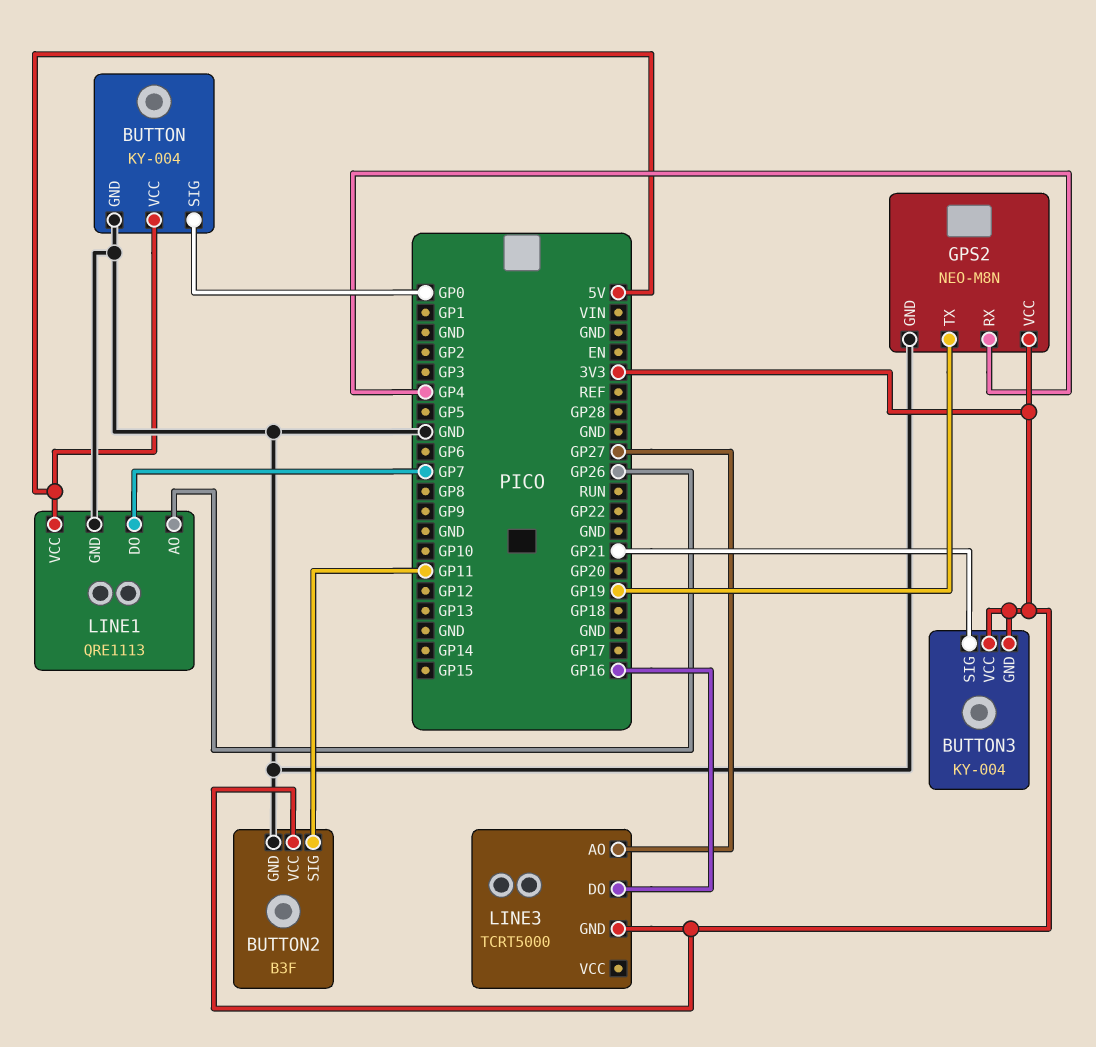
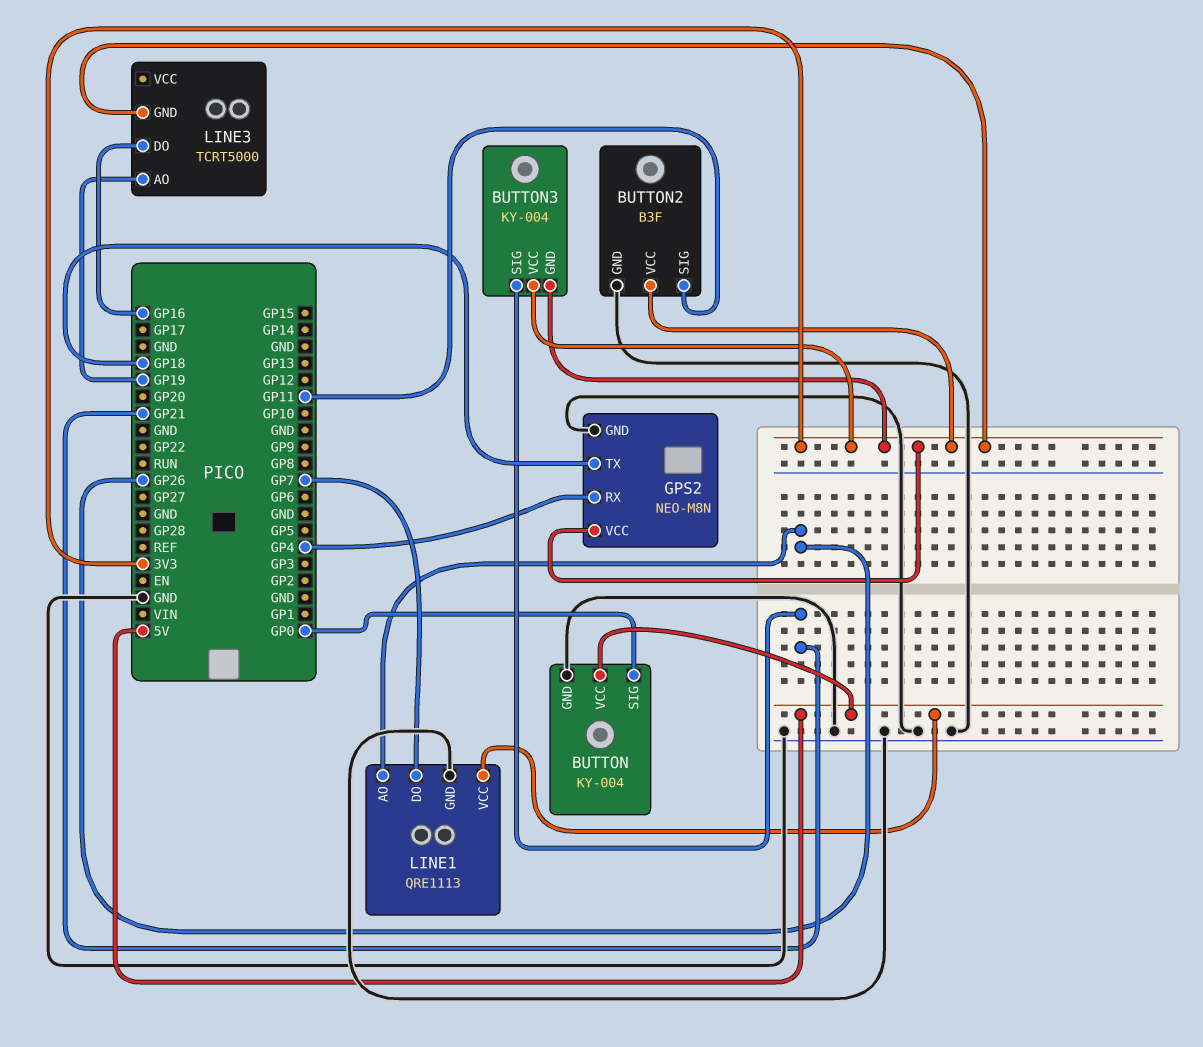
GPS2 pin TX: GP19 -> GP18
LINE3 pin AO: GP27 -> GP19

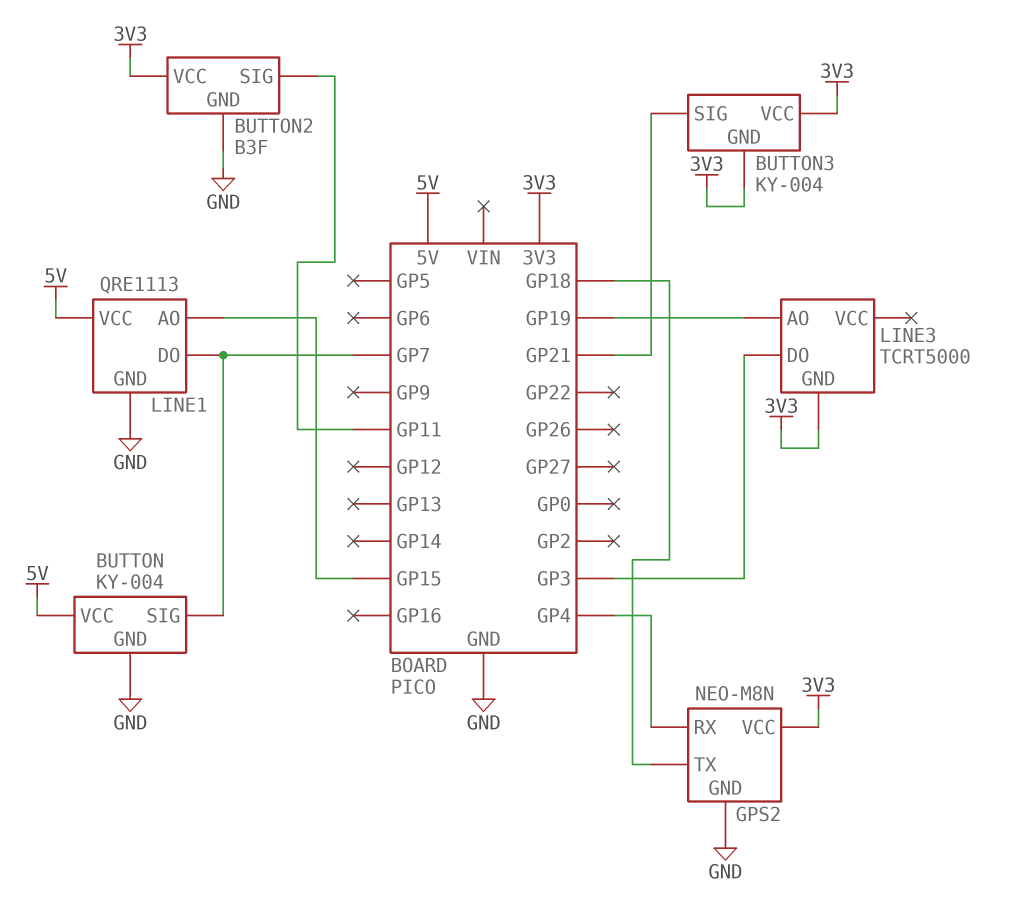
BUTTON pin SIG: GP0 -> GP7
LINE1 pin AO: GP26 -> GP15
LINE3 pin DO: GP16 -> GP3

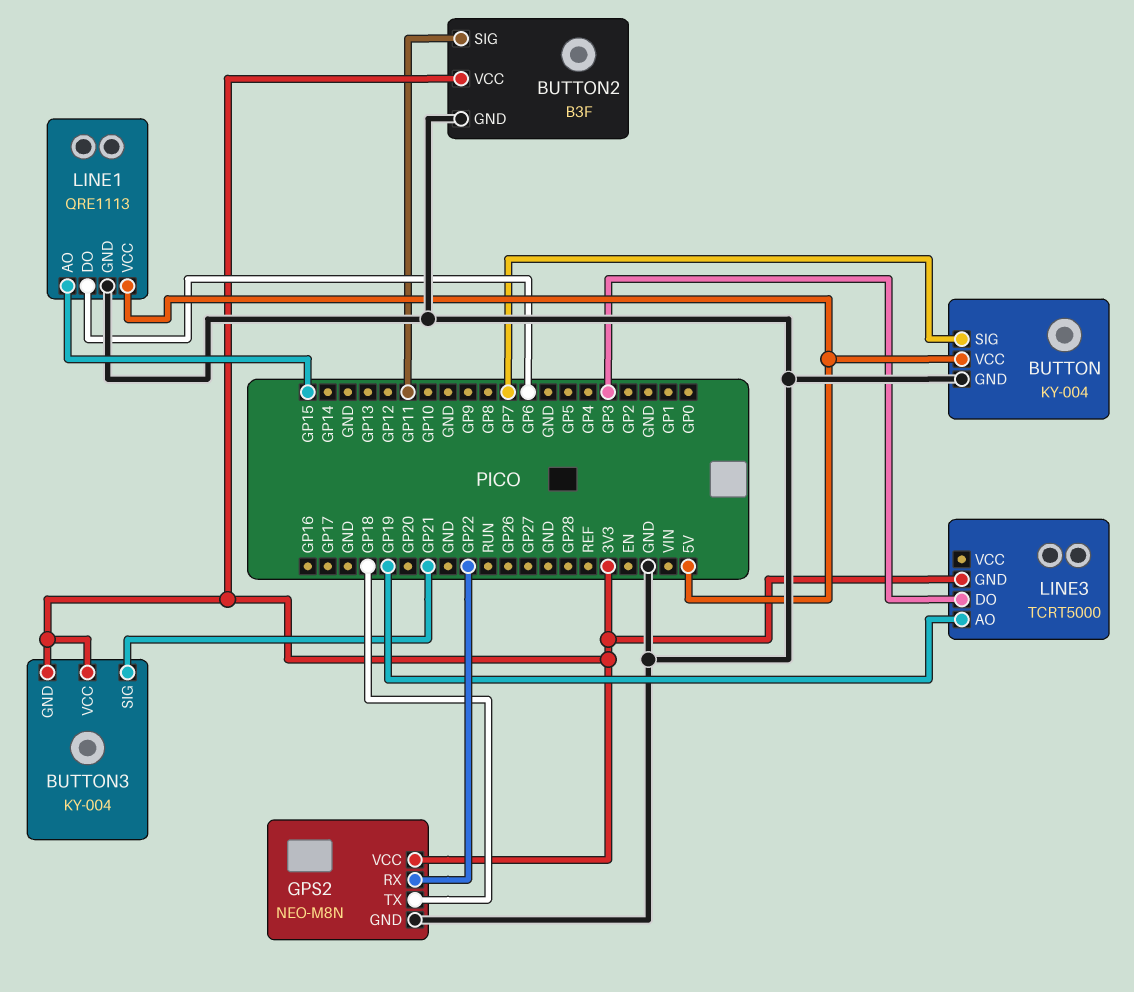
GPS2 pin RX: GP4 -> GP22
LINE1 pin DO: GP7 -> GP6

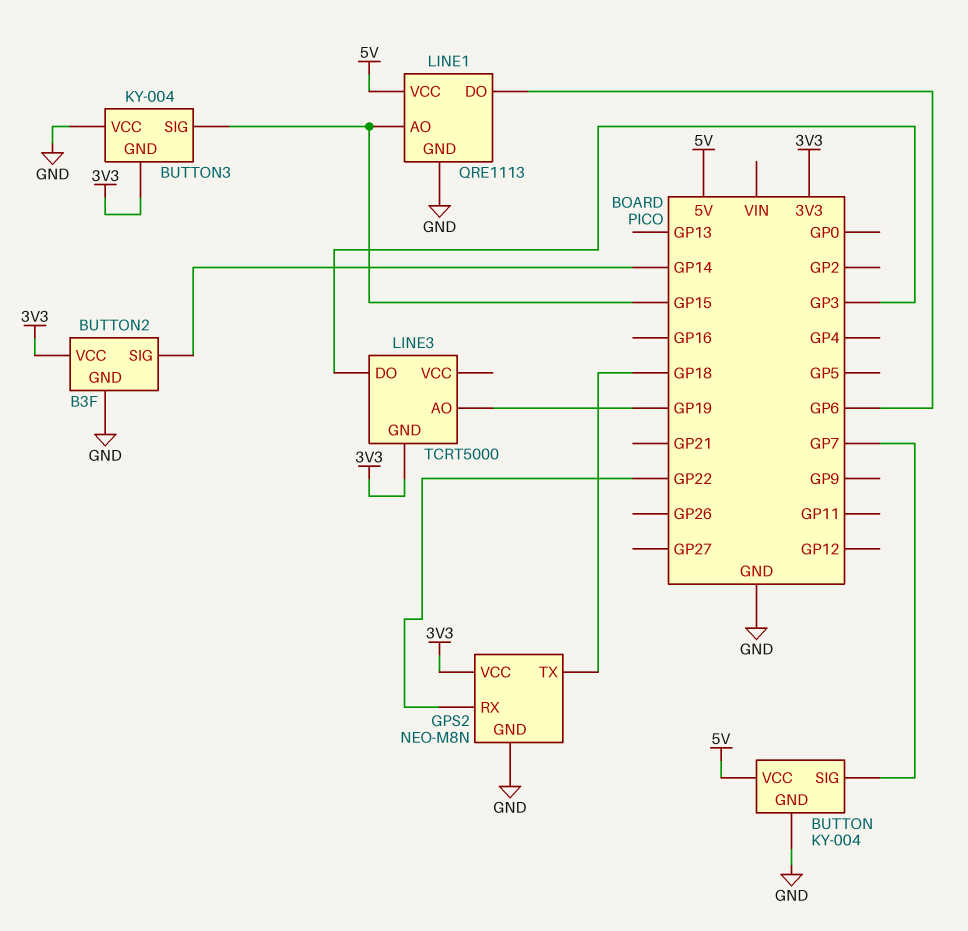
BUTTON2 pin SIG: GP11 -> GP14
BUTTON3 pin SIG: GP21 -> GP15
BUTTON3 pin VCC: 3V3 -> GND

